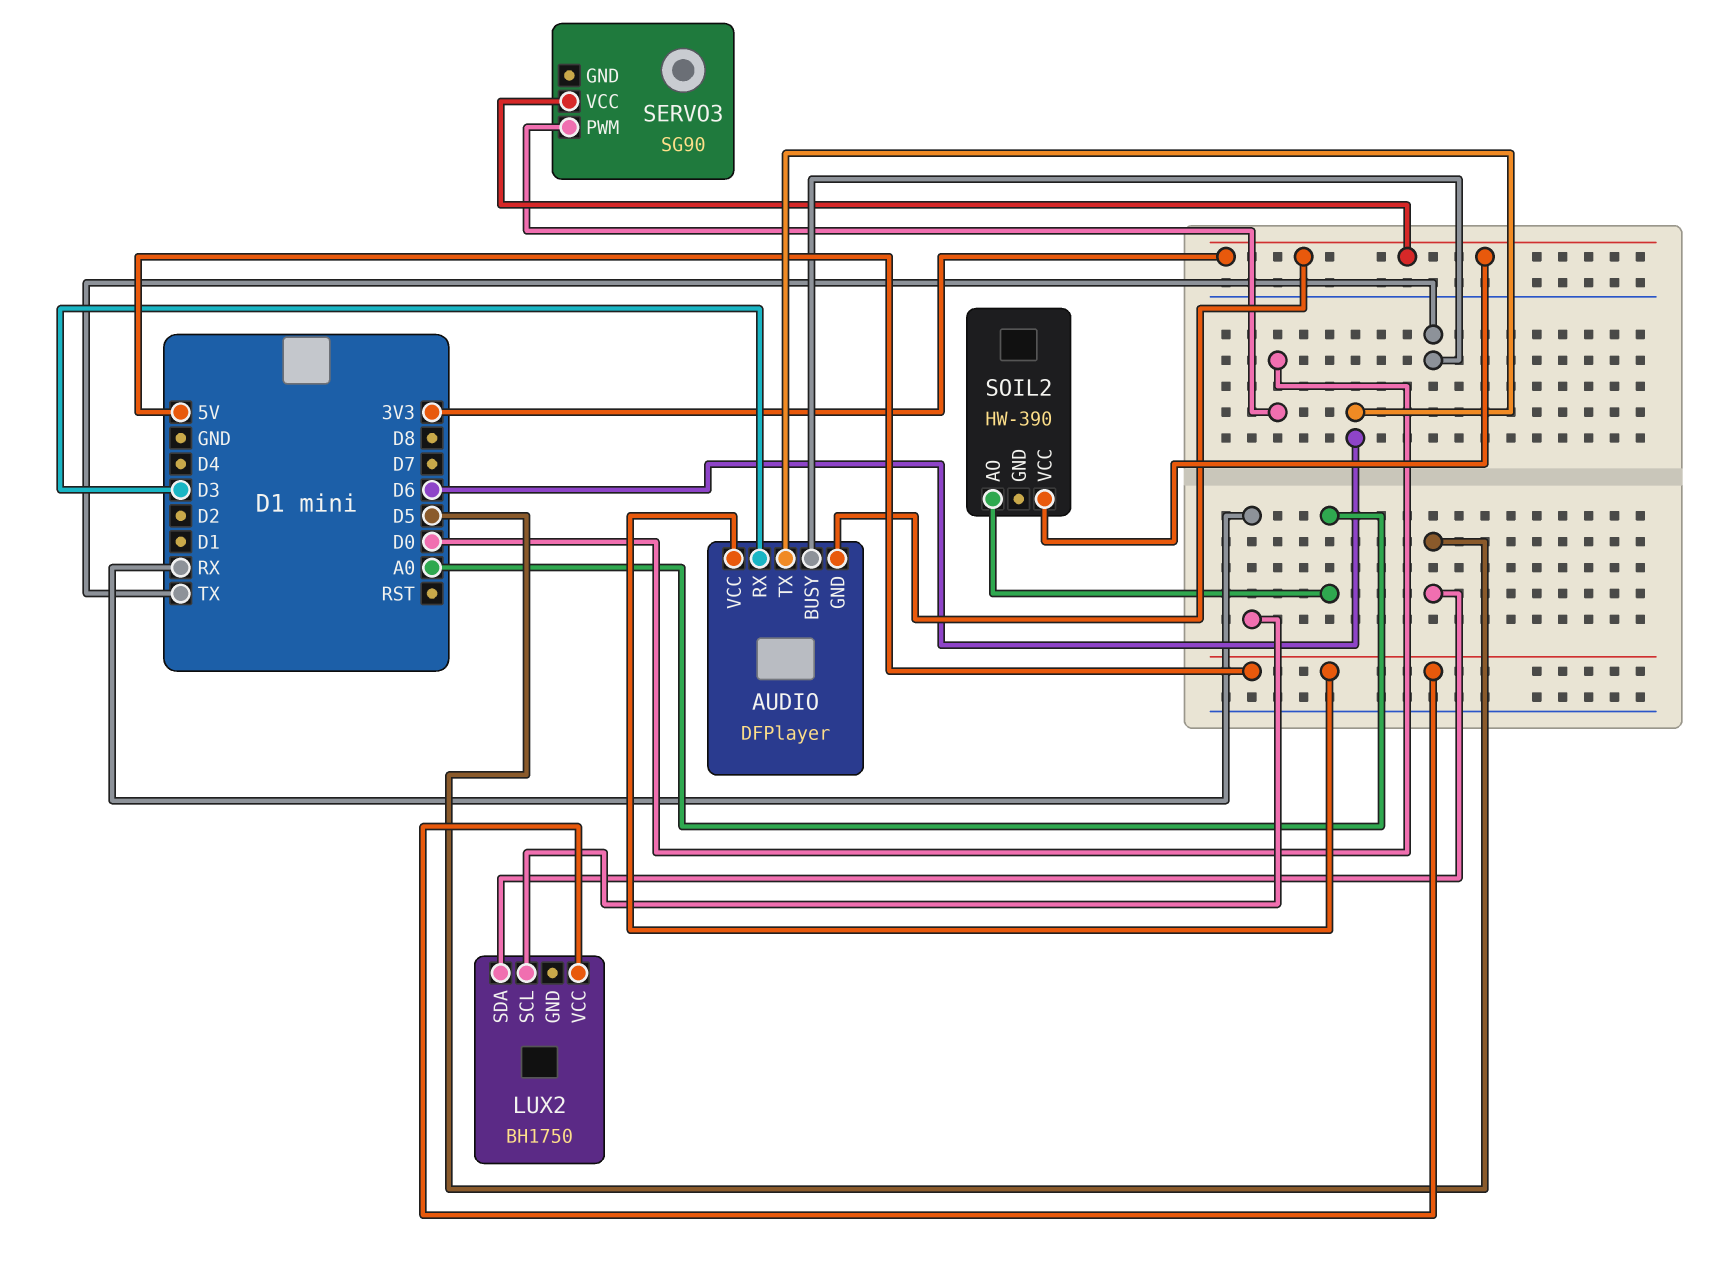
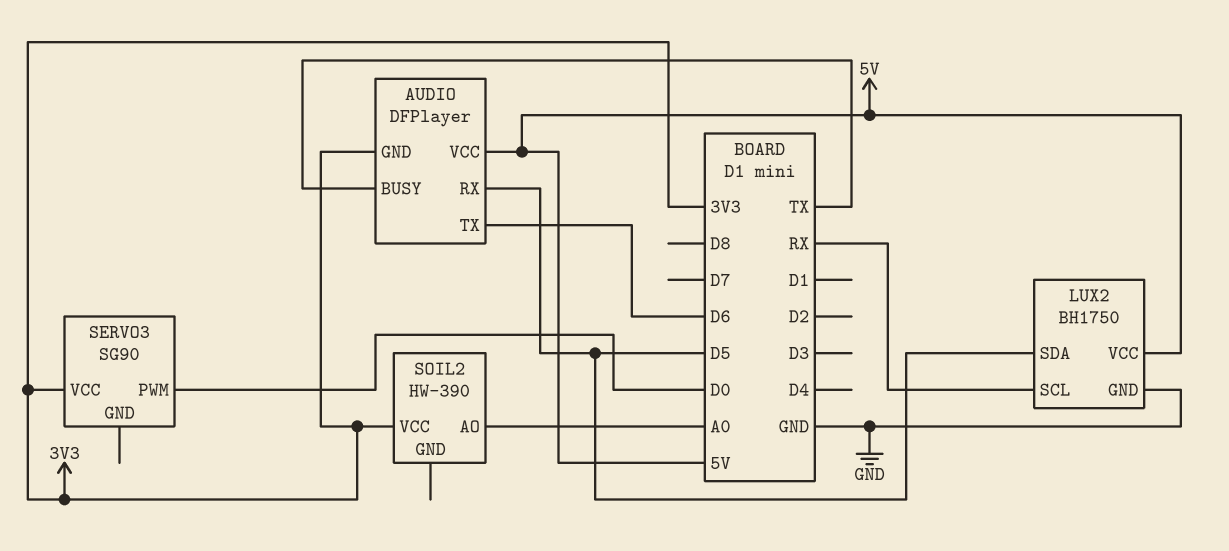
AUDIO pin RX: D3 -> D5
LUX2 pin GND: none -> GND

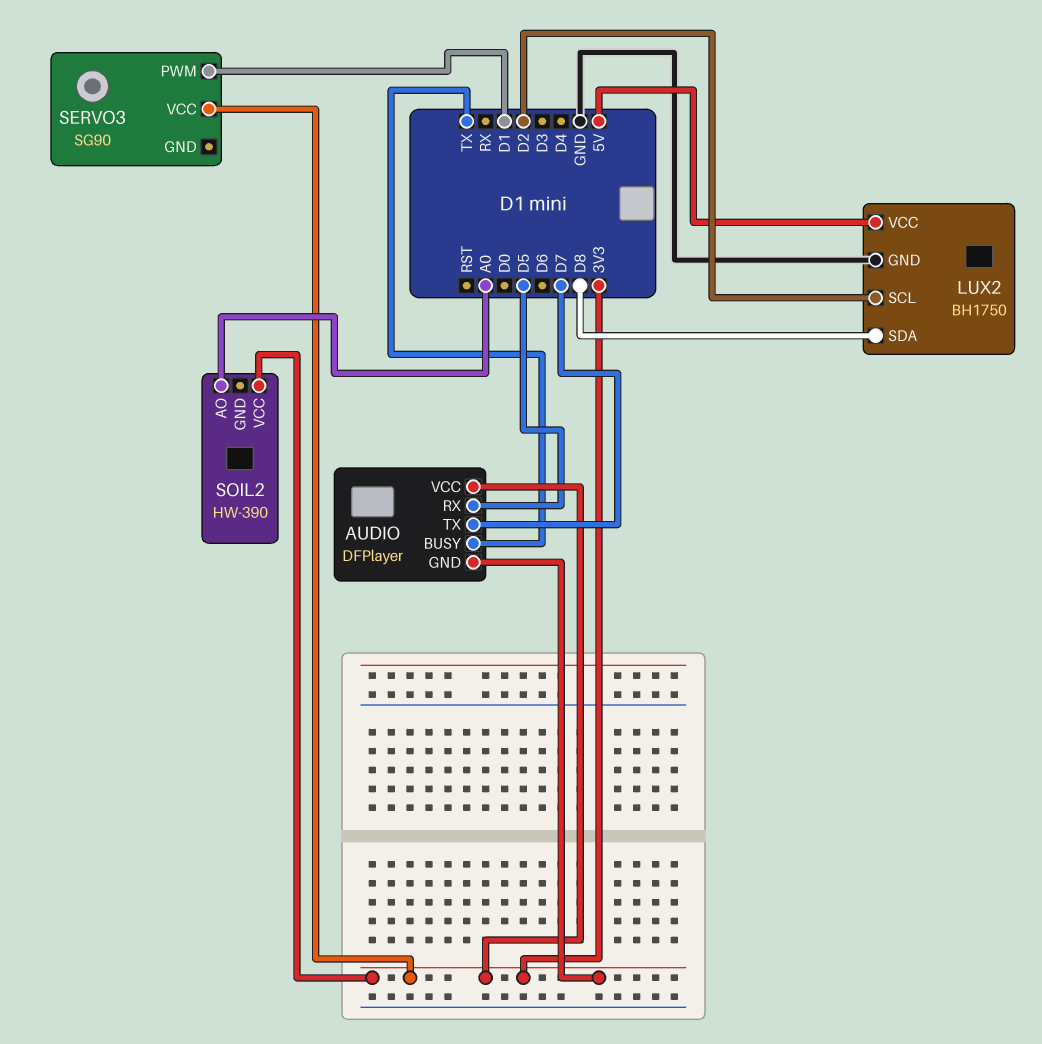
AUDIO pin TX: D6 -> D7
AUDIO pin VCC: 5V -> 3V3
LUX2 pin SCL: RX -> D2
LUX2 pin SDA: D5 -> D8
SERVO3 pin PWM: D0 -> D1

